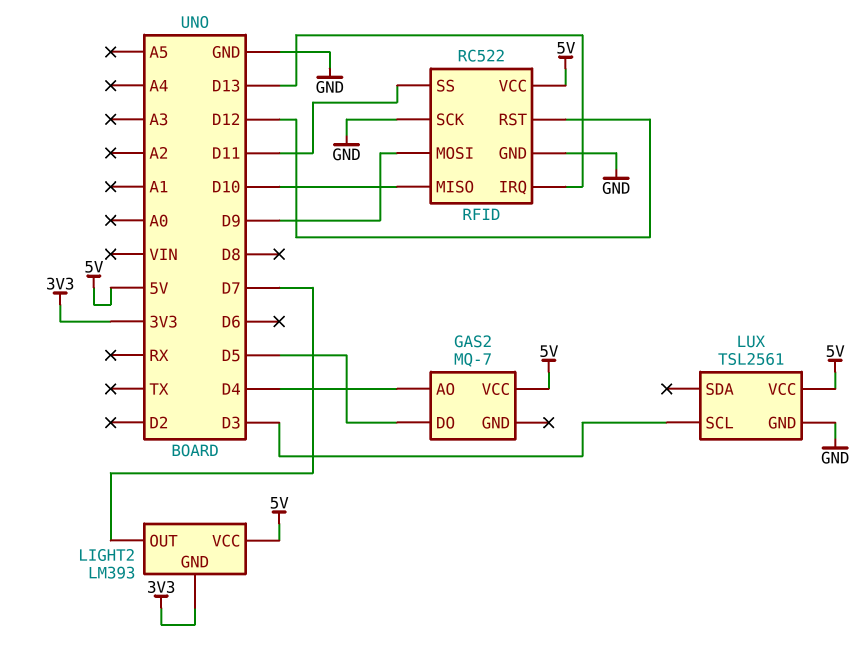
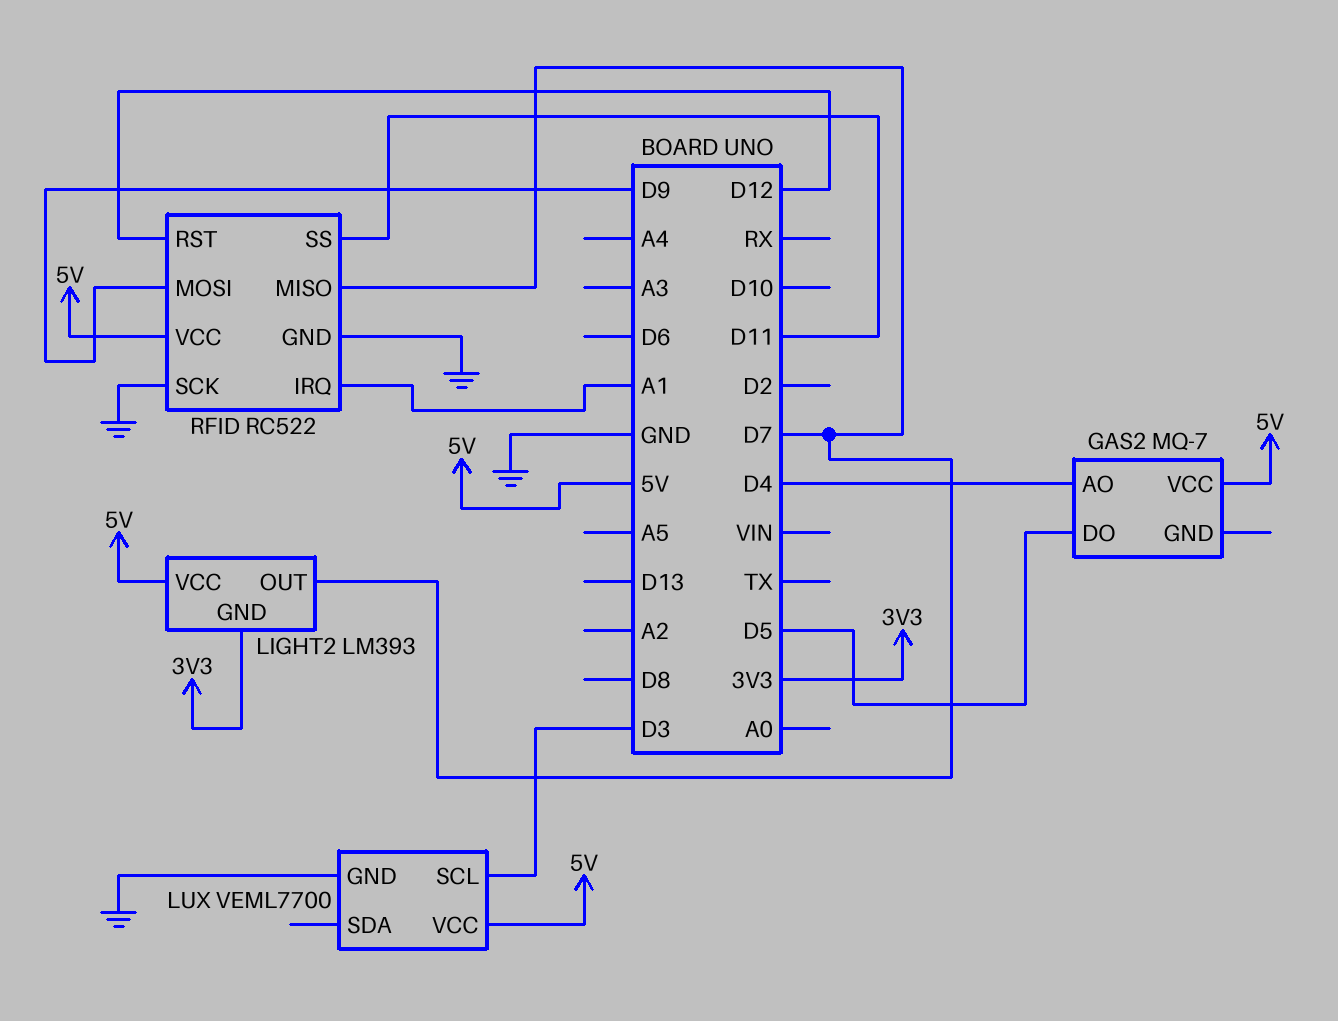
LUX: TSL2561 -> VEML7700
RFID pin IRQ: D13 -> A1
RFID pin MISO: D10 -> D7

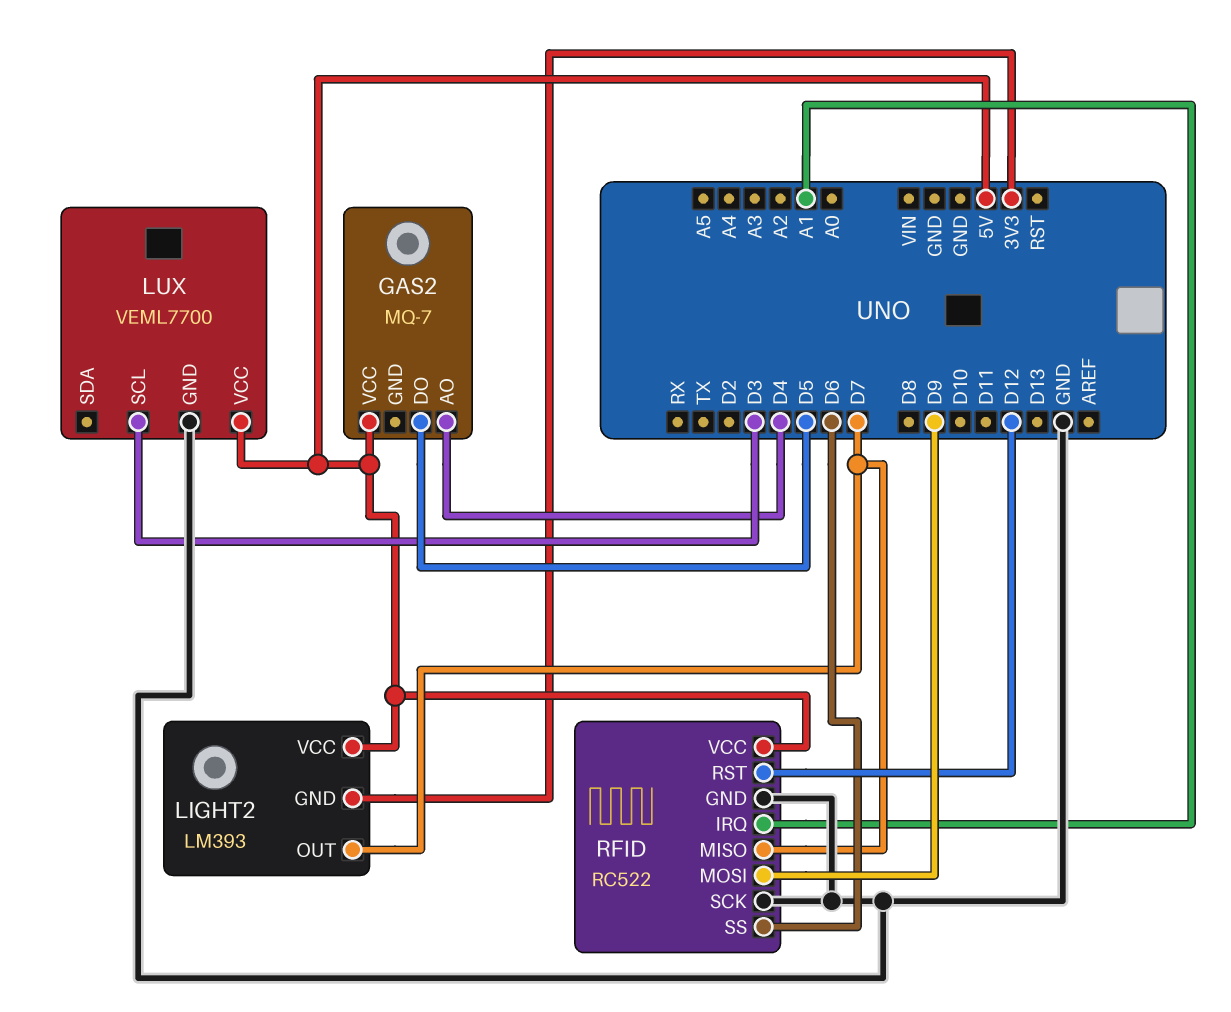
RFID pin SS: D11 -> D6

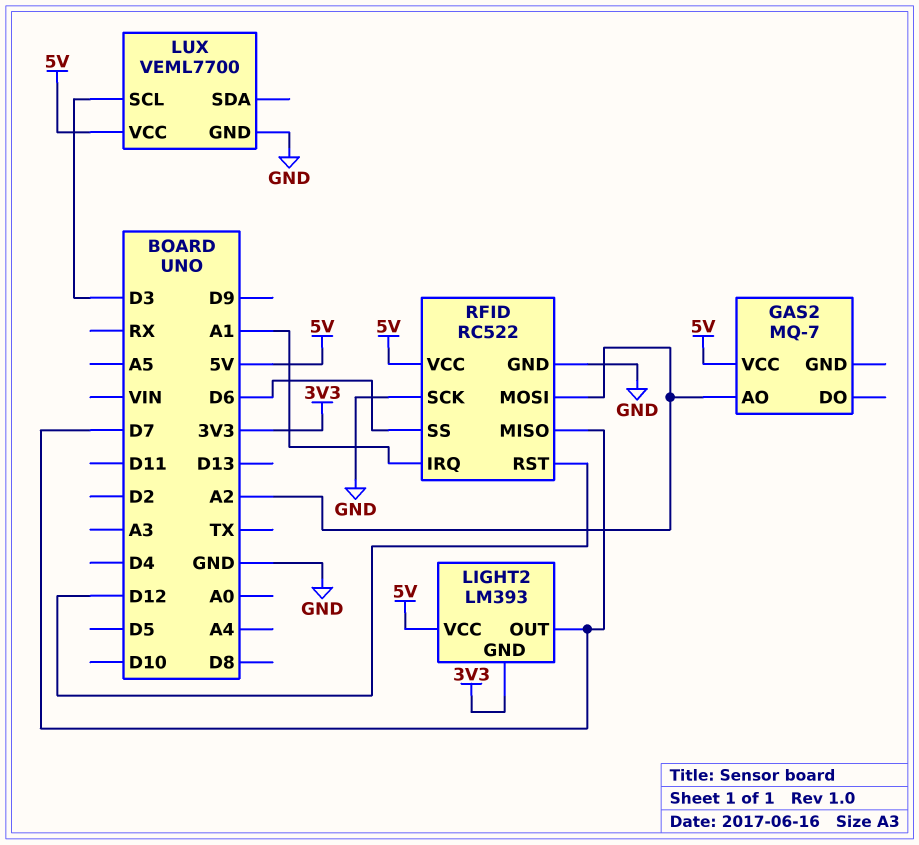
GAS2 pin AO: D4 -> A2
GAS2 pin DO: D5 -> none
RFID pin MOSI: D9 -> A2

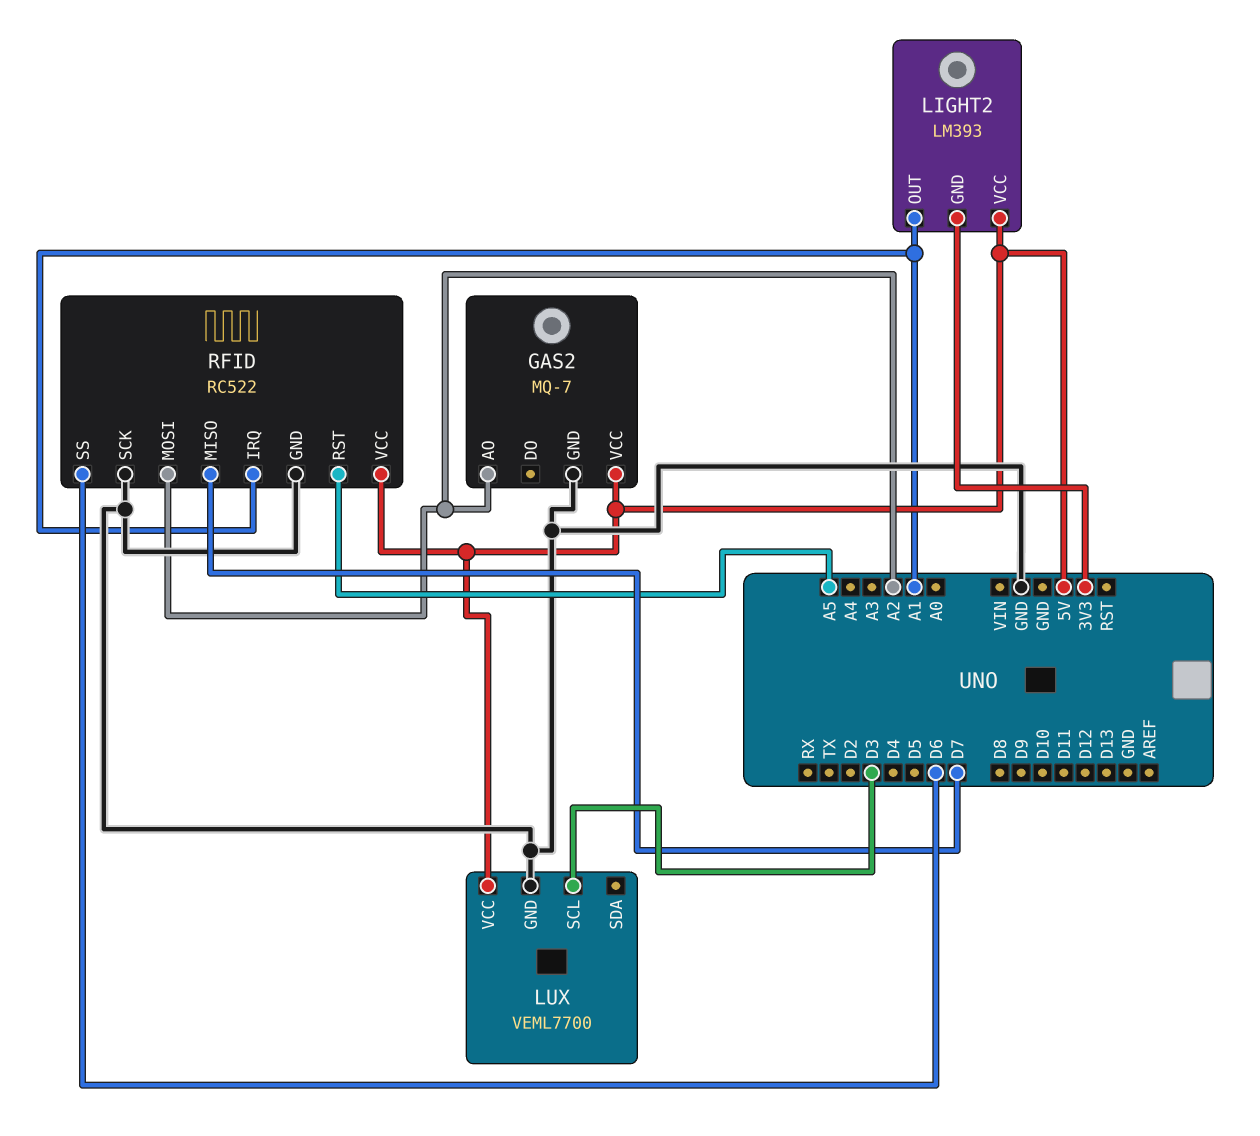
GAS2 pin GND: none -> GND
LIGHT2 pin OUT: D7 -> A1
RFID pin RST: D12 -> A5

